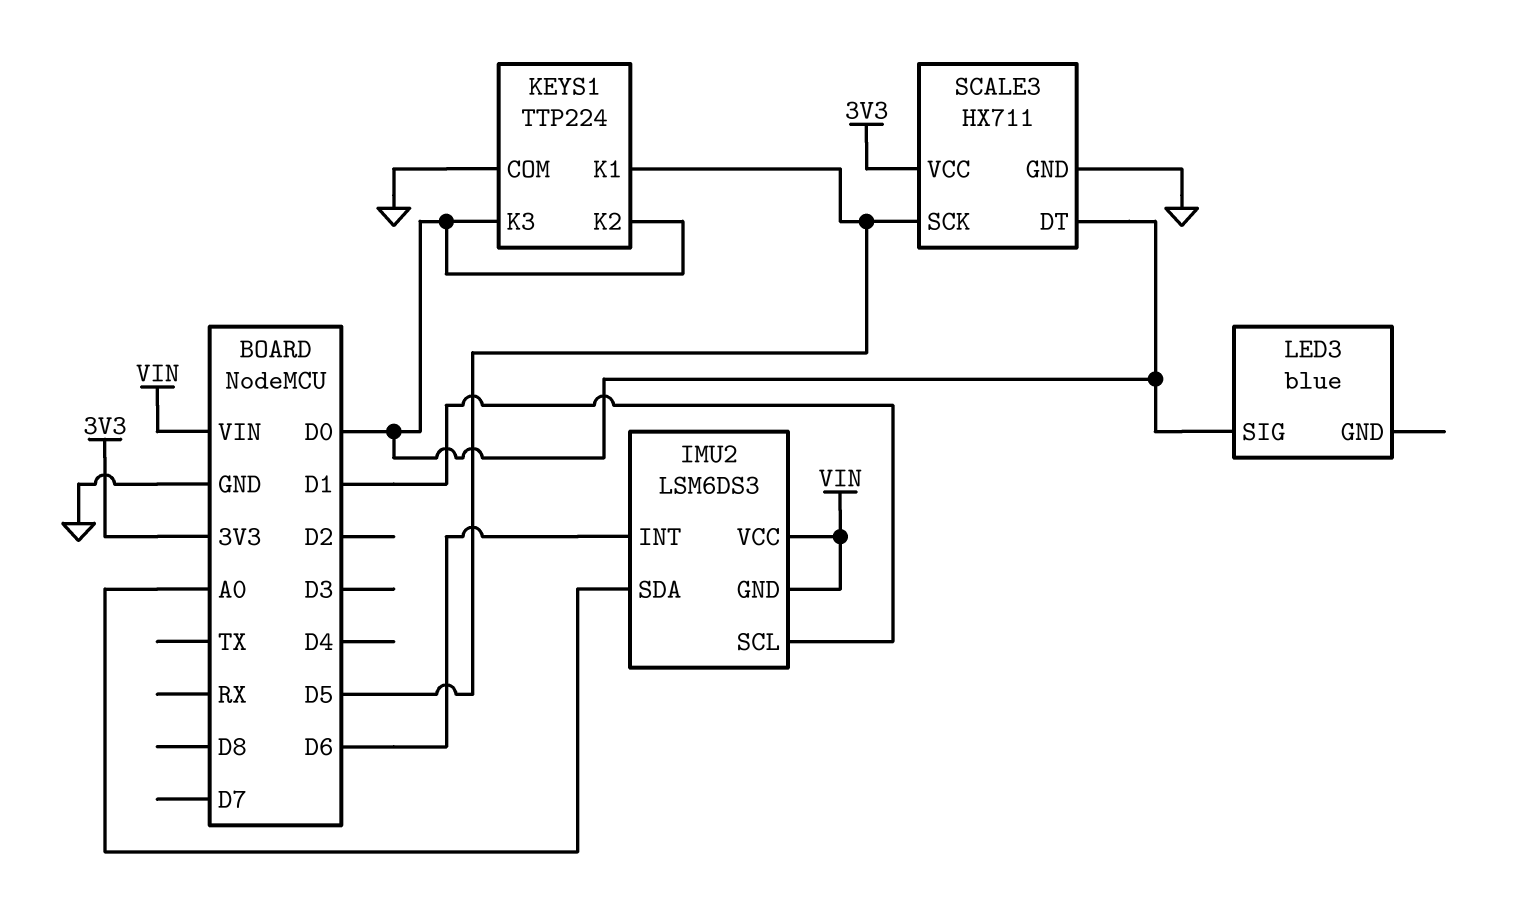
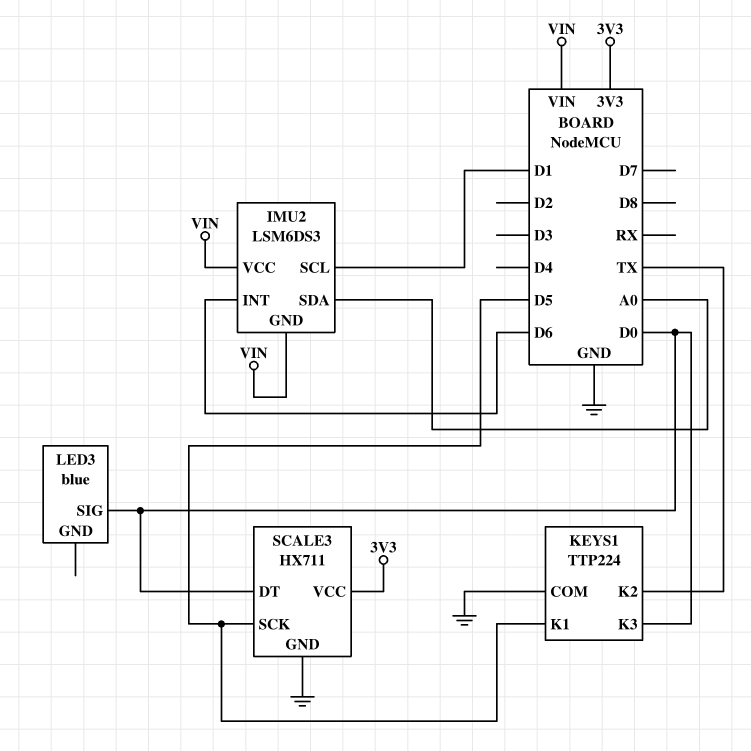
KEYS1 pin K2: D0 -> TX

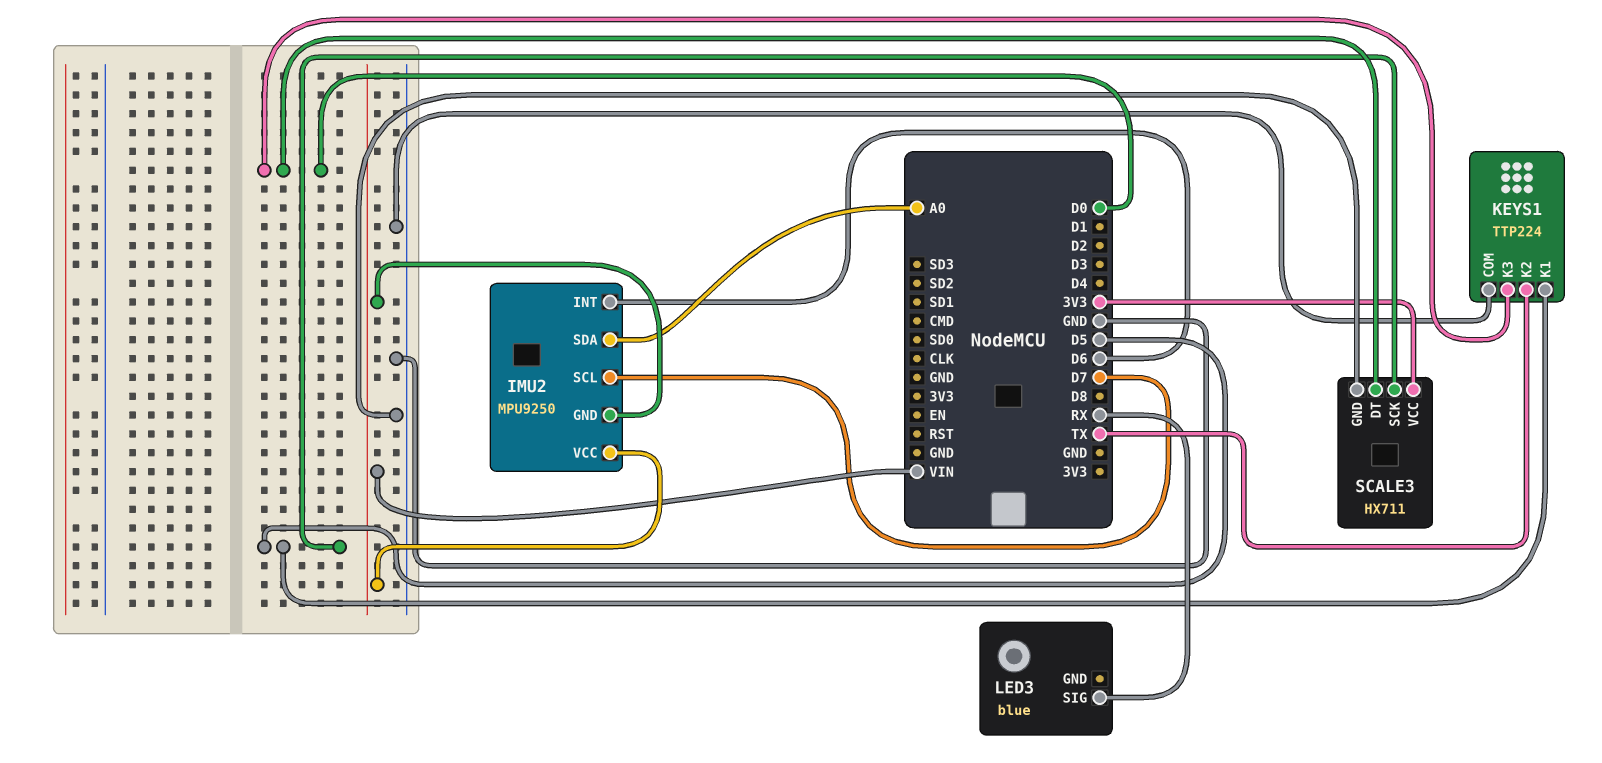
IMU2: LSM6DS3 -> MPU9250
IMU2 pin SCL: D1 -> D7
LED3 pin SIG: D0 -> RX

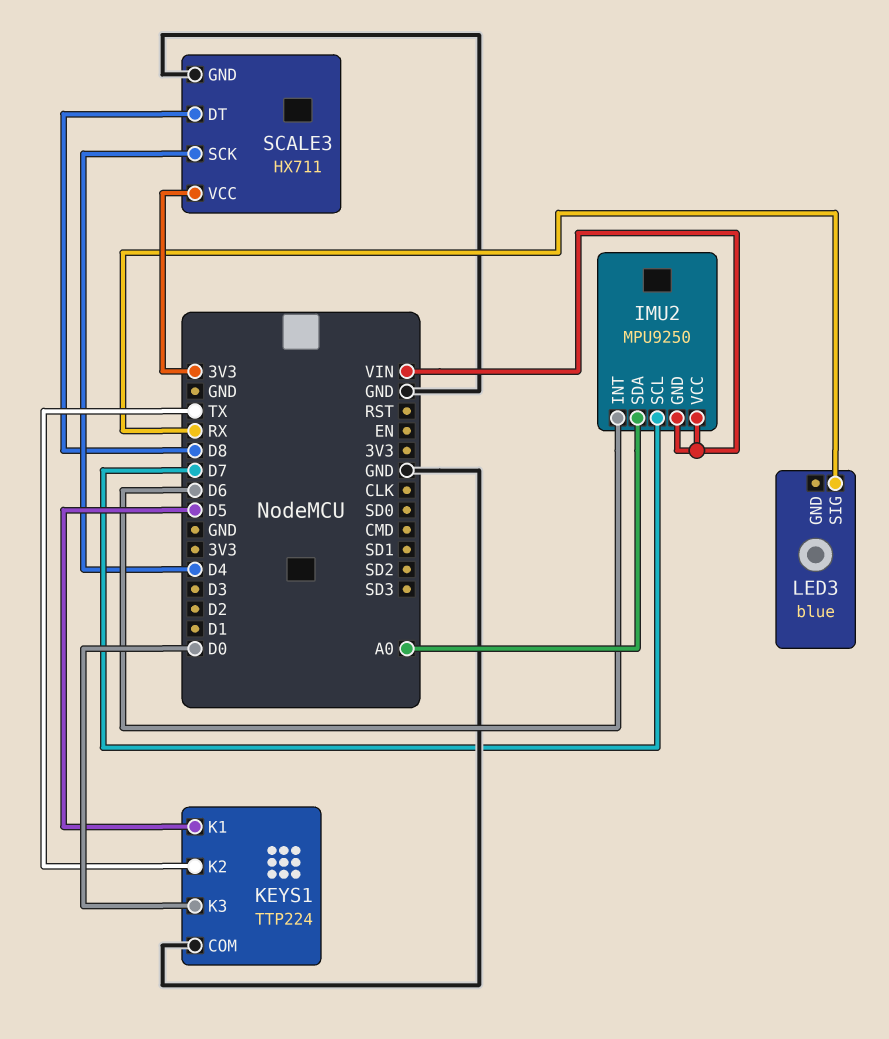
SCALE3 pin DT: D0 -> D8
SCALE3 pin SCK: D5 -> D4

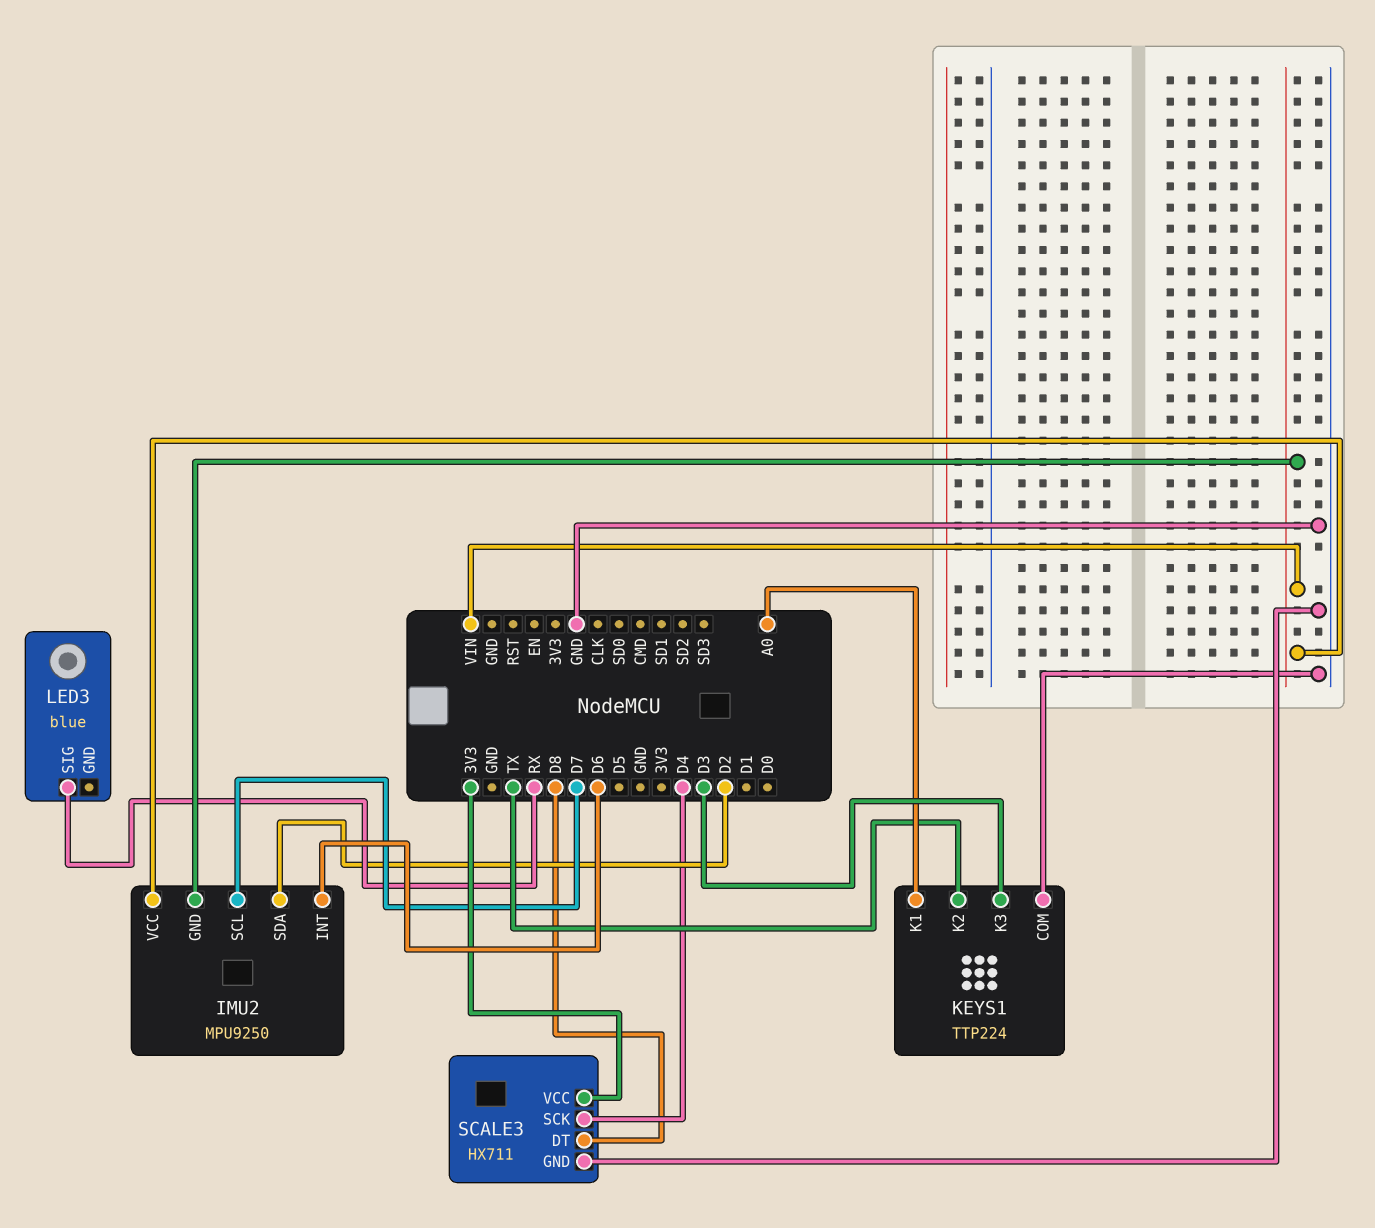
IMU2 pin SDA: A0 -> D2
KEYS1 pin K1: D5 -> A0
KEYS1 pin K3: D0 -> D3

